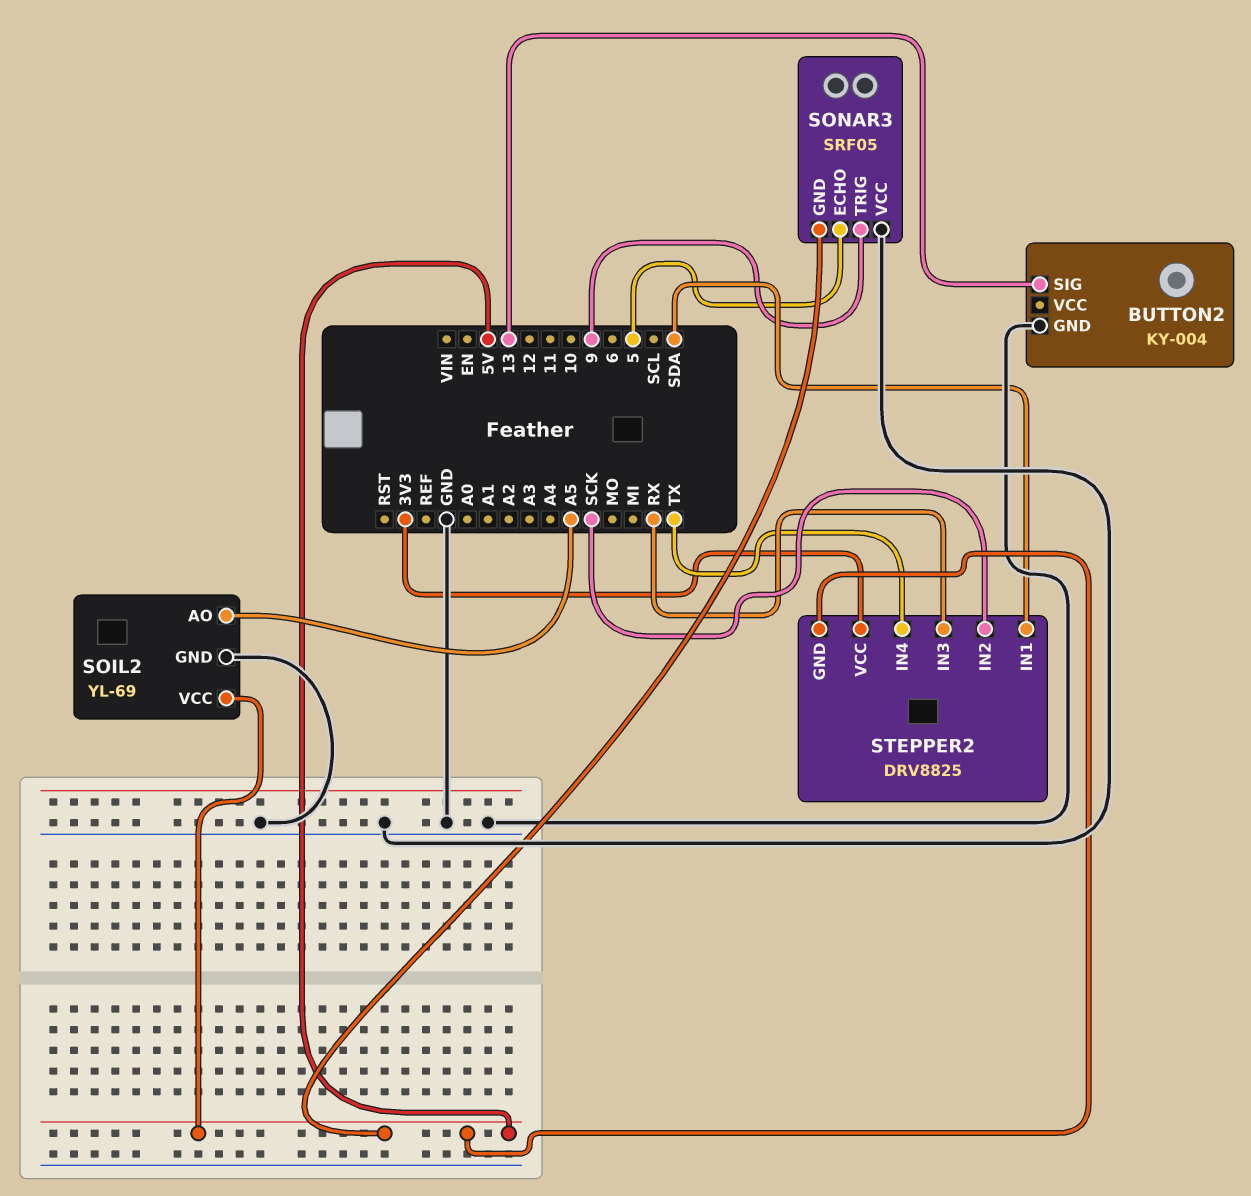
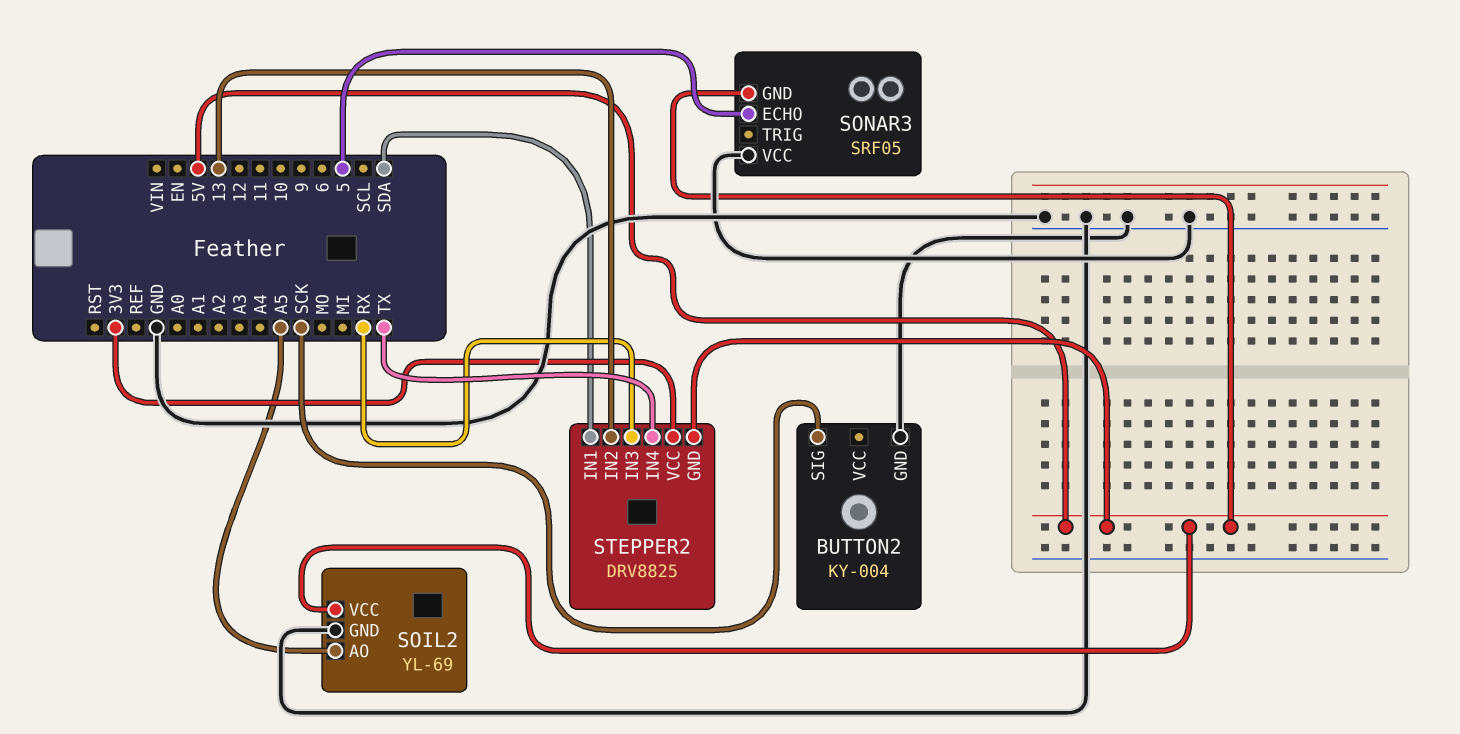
BUTTON2 pin SIG: 13 -> SCK
SONAR3 pin TRIG: 9 -> none
STEPPER2 pin IN2: SCK -> 13

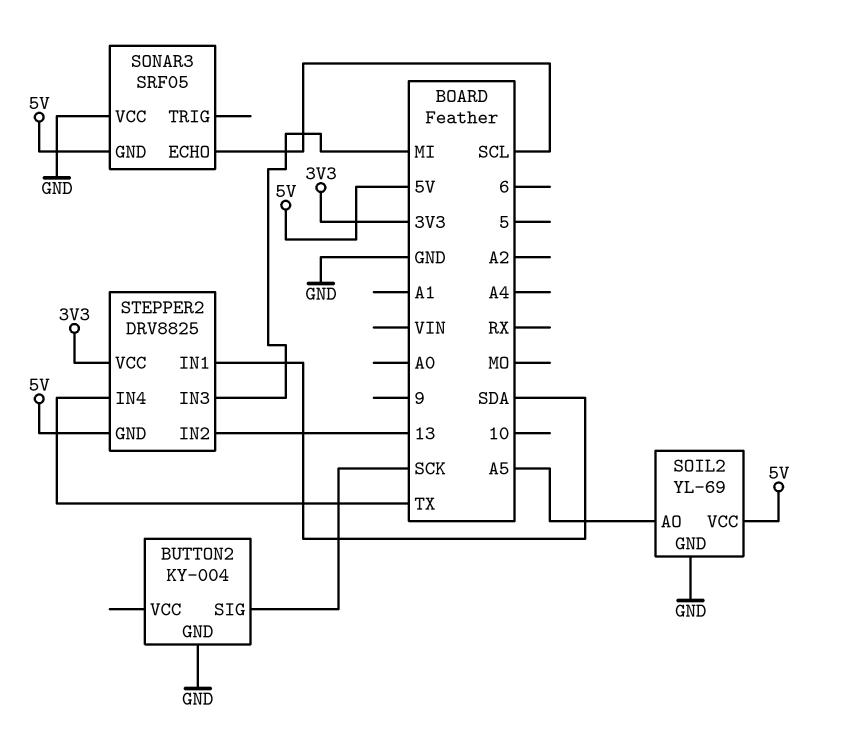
SONAR3 pin ECHO: 5 -> SCL
STEPPER2 pin IN3: RX -> MI

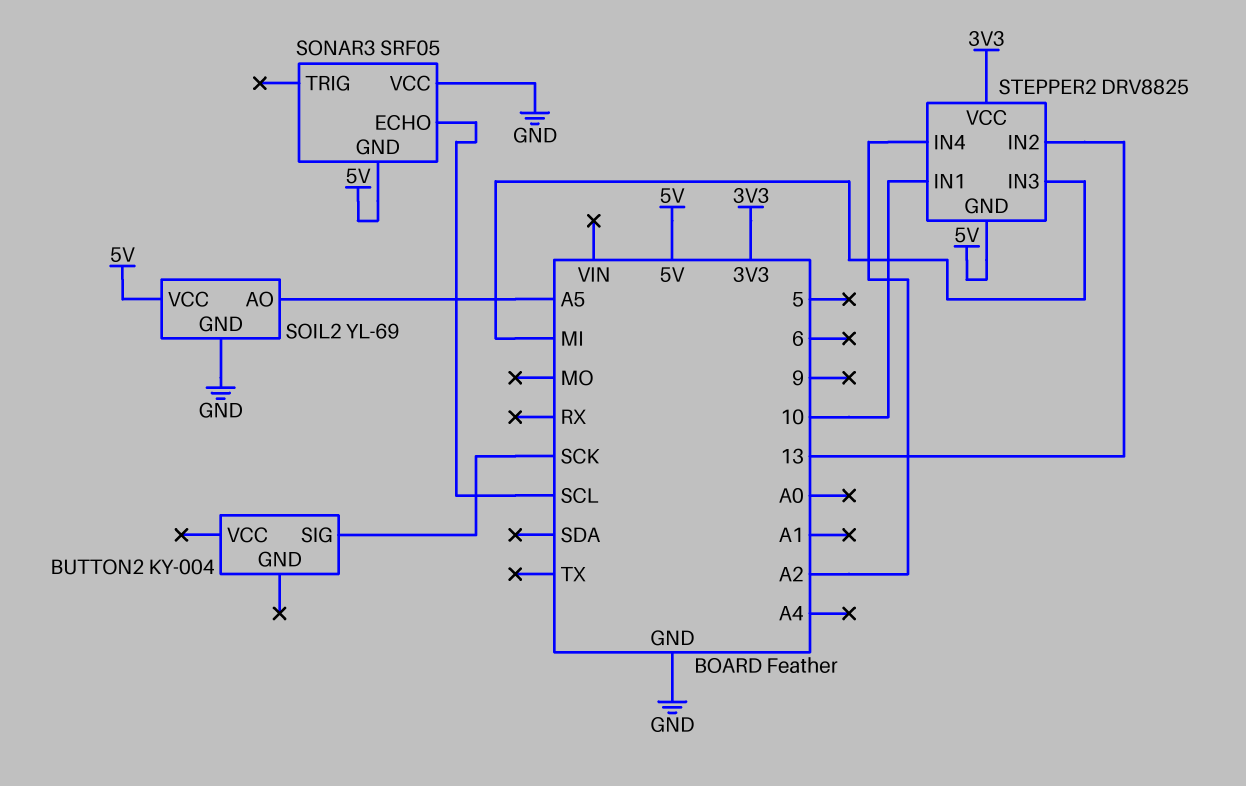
BUTTON2 pin GND: GND -> none
STEPPER2 pin IN1: SDA -> 10
STEPPER2 pin IN4: TX -> A2

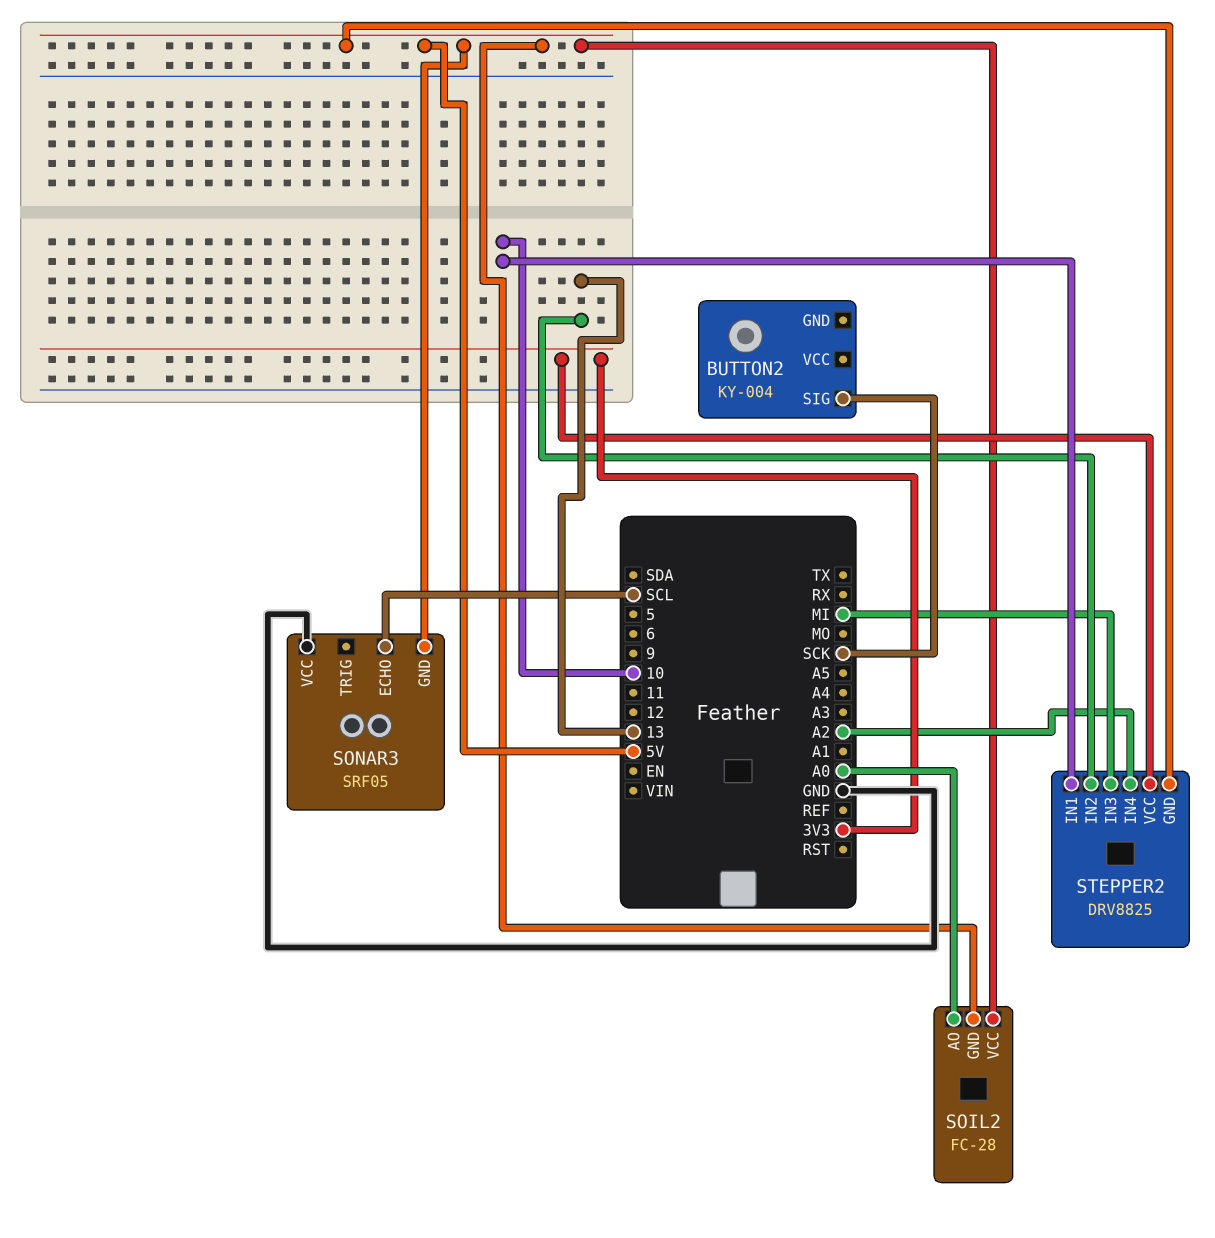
SOIL2: YL-69 -> FC-28
SOIL2 pin AO: A5 -> A0
SOIL2 pin GND: GND -> 5V

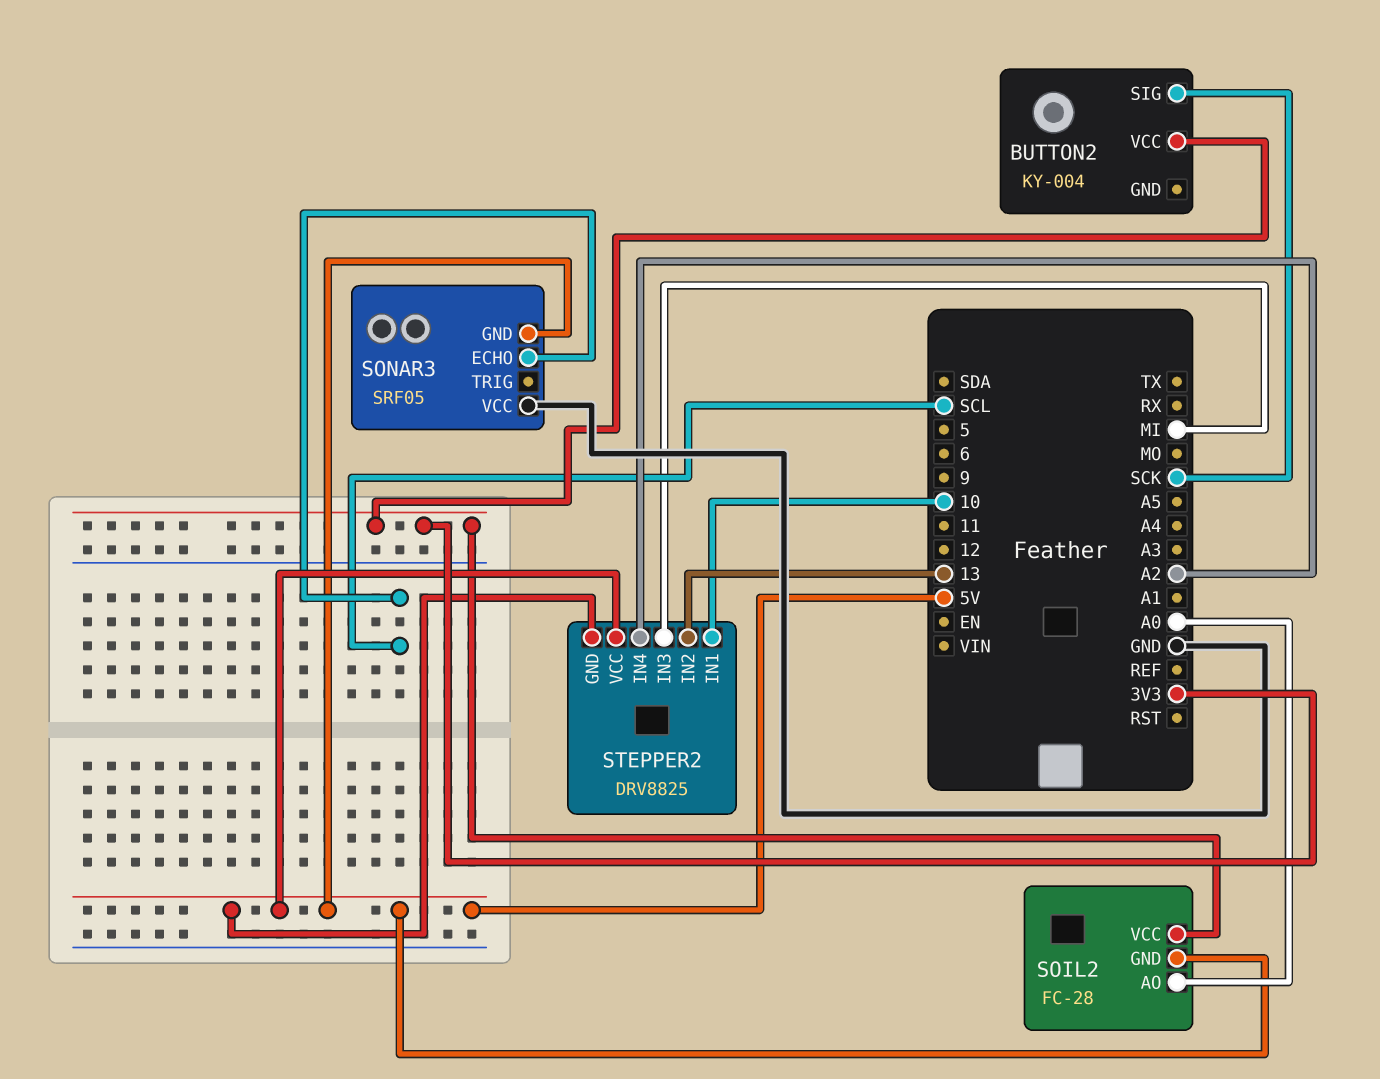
BUTTON2 pin VCC: none -> 3V3
SOIL2 pin VCC: 5V -> 3V3
STEPPER2 pin VCC: 3V3 -> 5V

